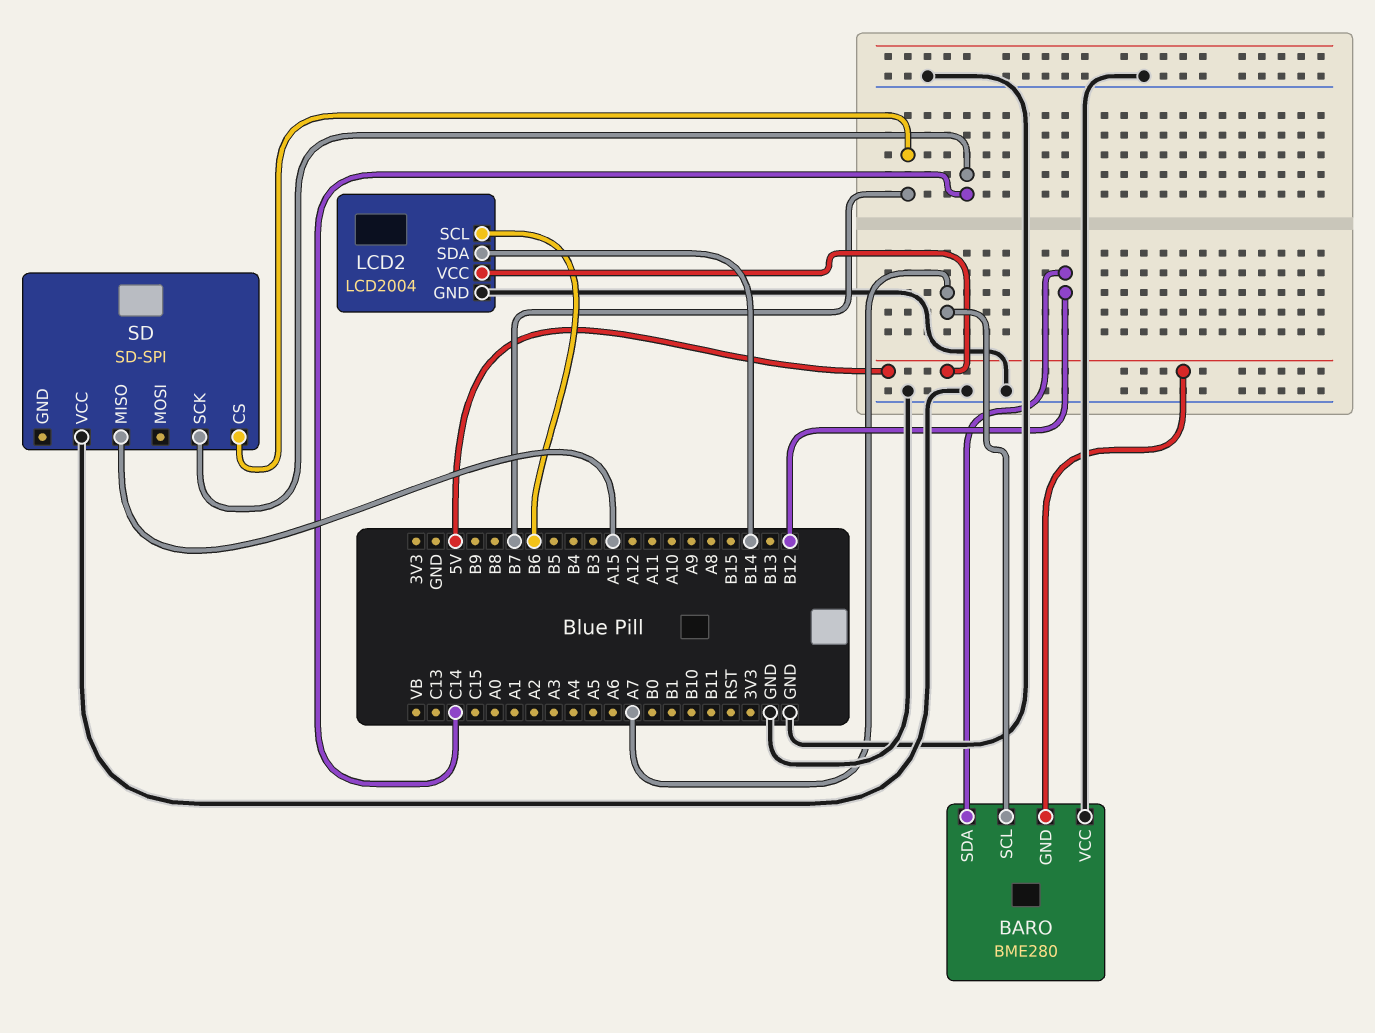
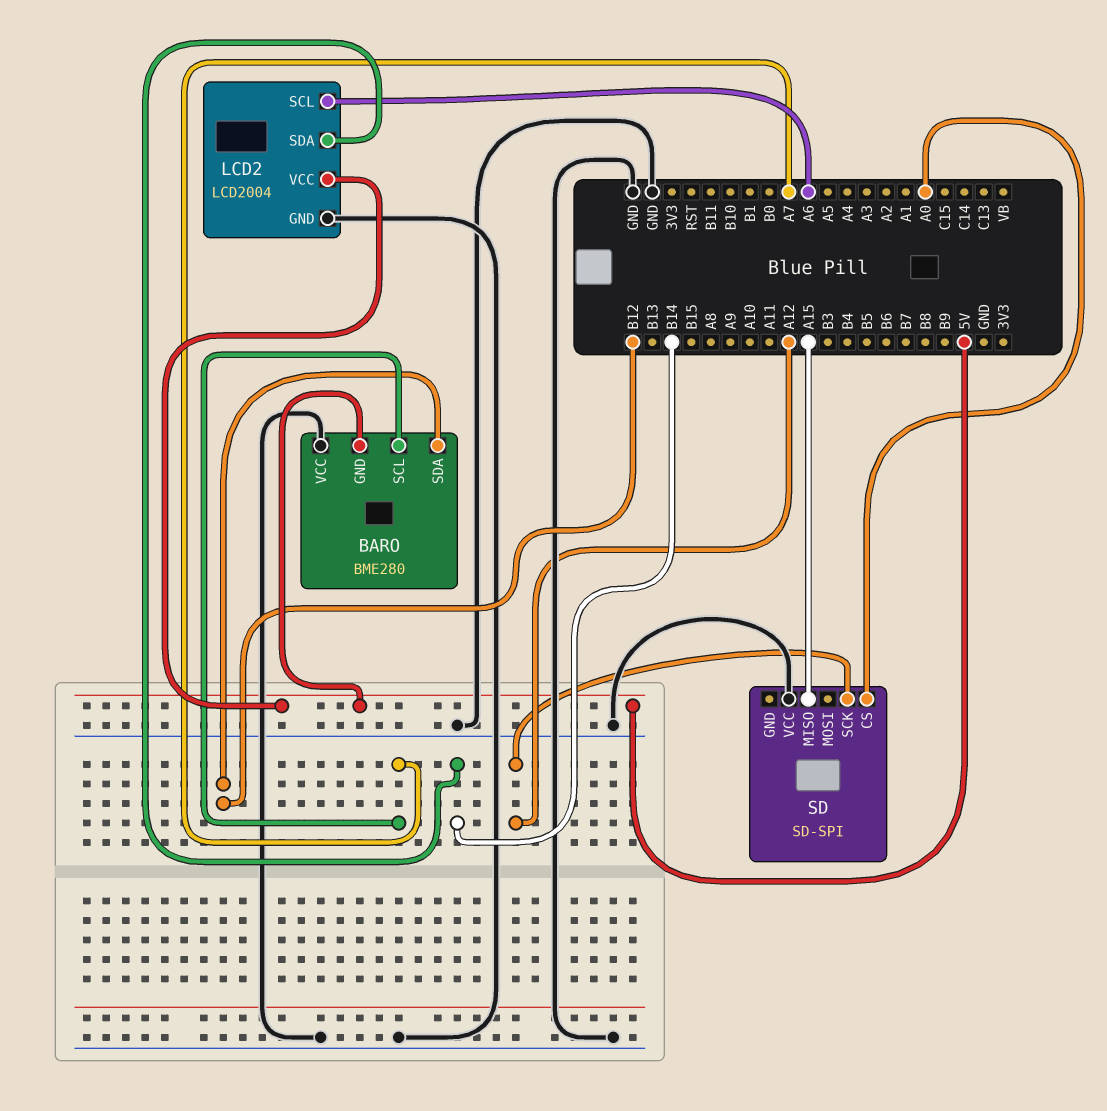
LCD2 pin SCL: B6 -> A6
SD pin CS: B7 -> A0
SD pin SCK: C14 -> A12

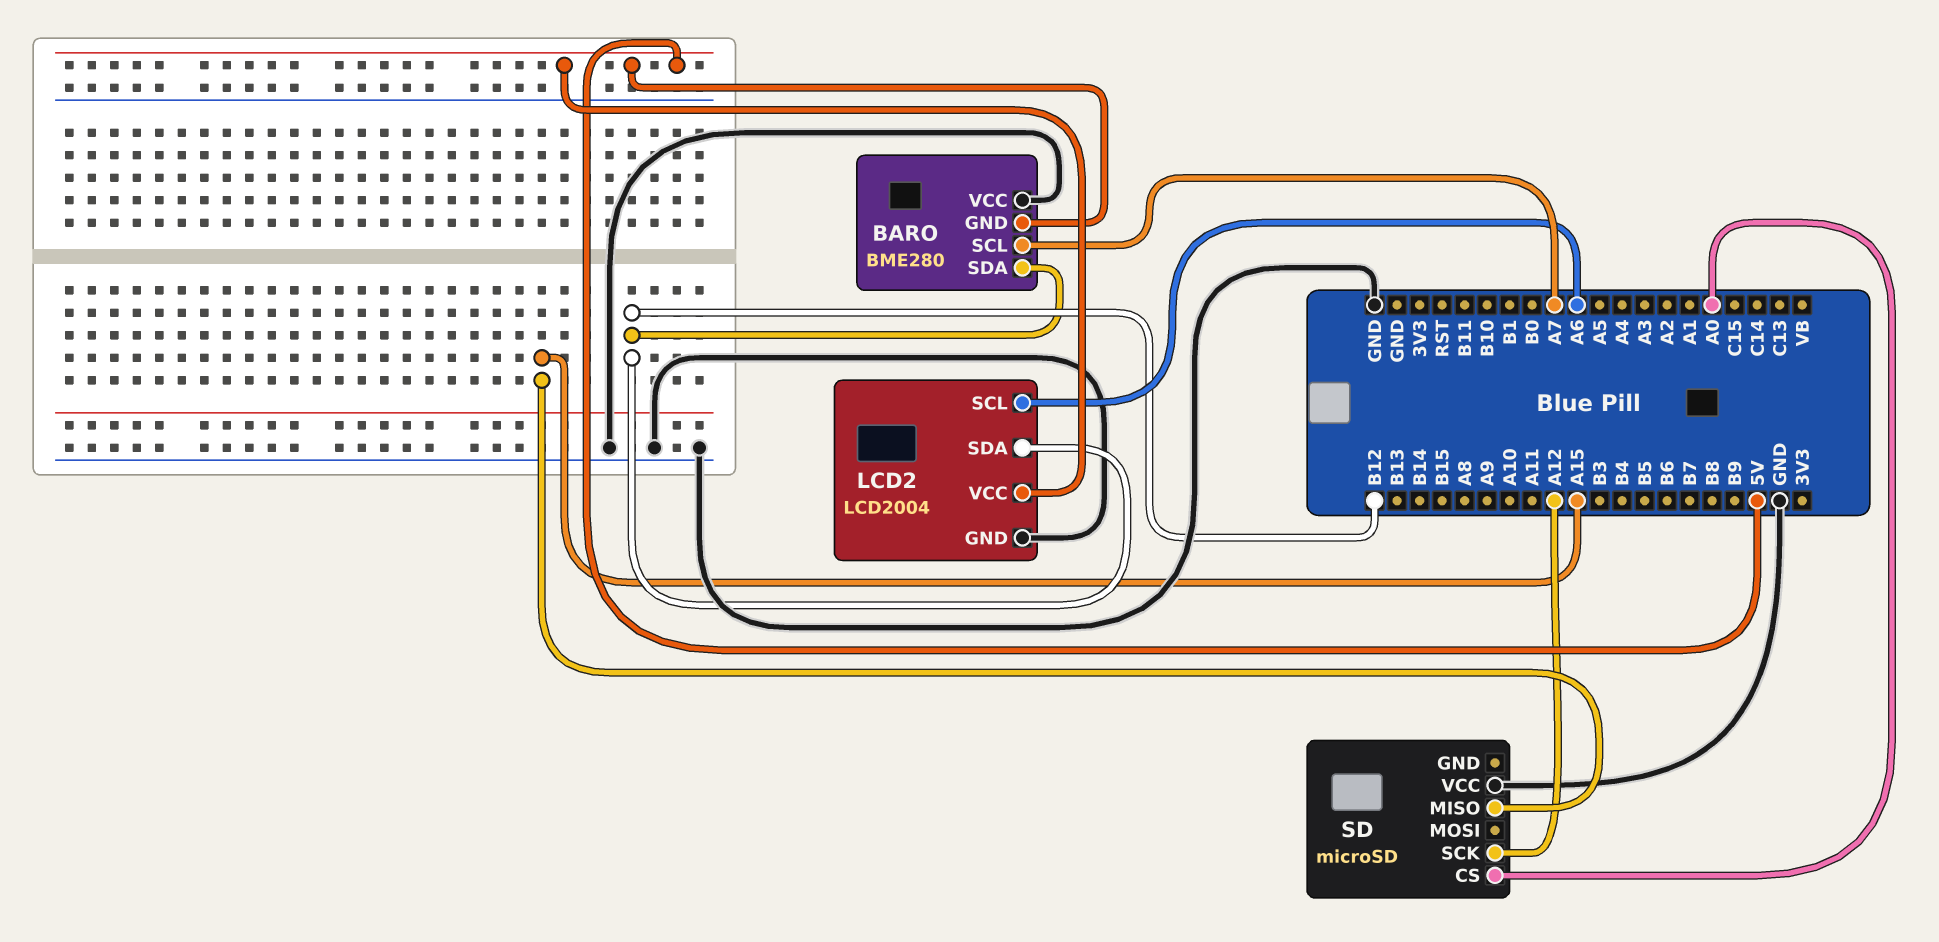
LCD2 pin SDA: B14 -> B12
SD: SD-SPI -> microSD

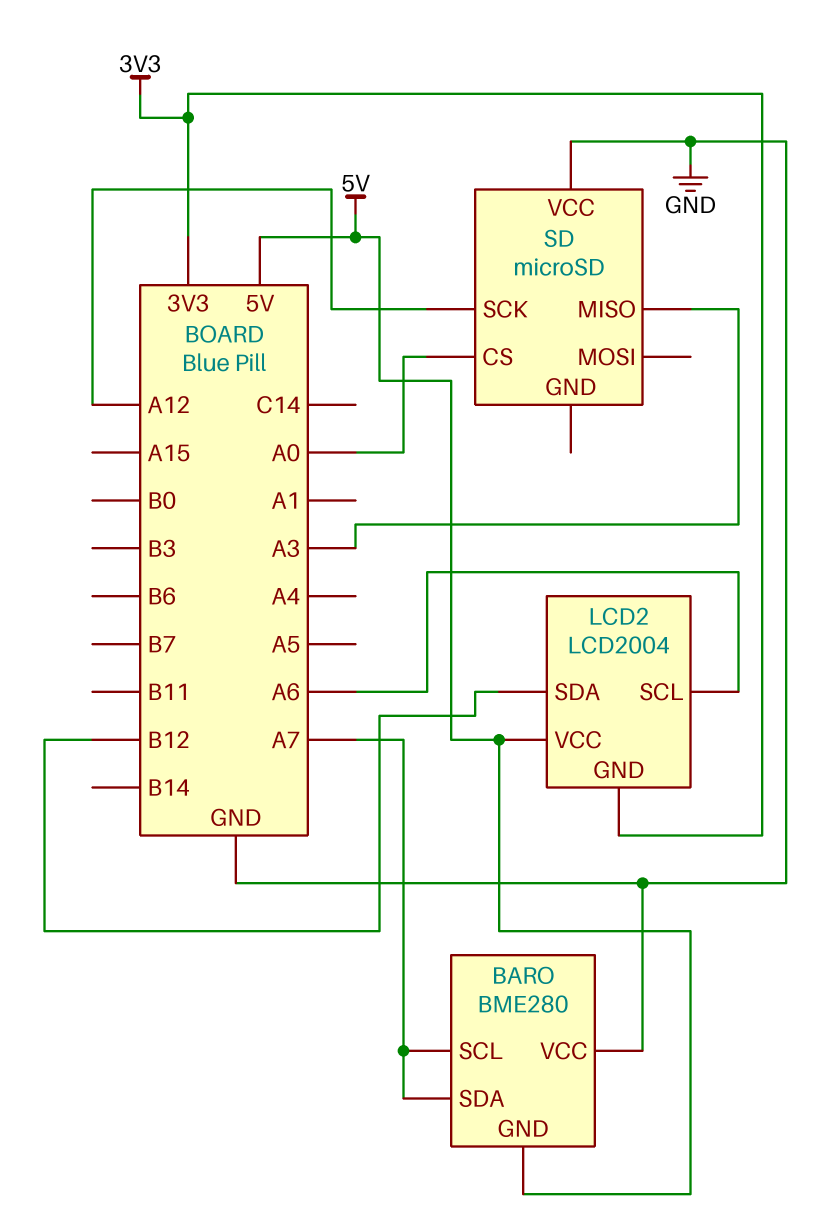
BARO pin SDA: B12 -> A7
LCD2 pin GND: GND -> 3V3
SD pin MISO: A15 -> A3

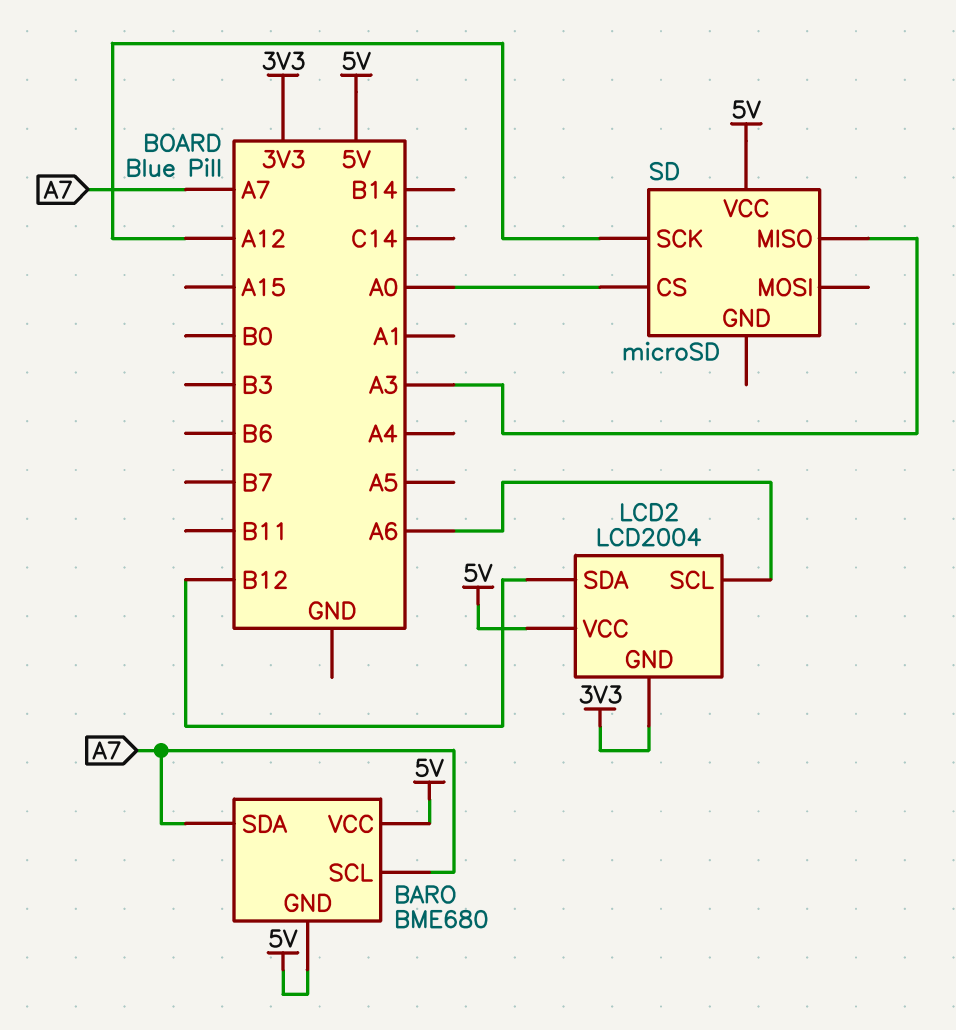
BARO: BME280 -> BME680
BARO pin VCC: GND -> 5V
SD pin VCC: GND -> 5V

